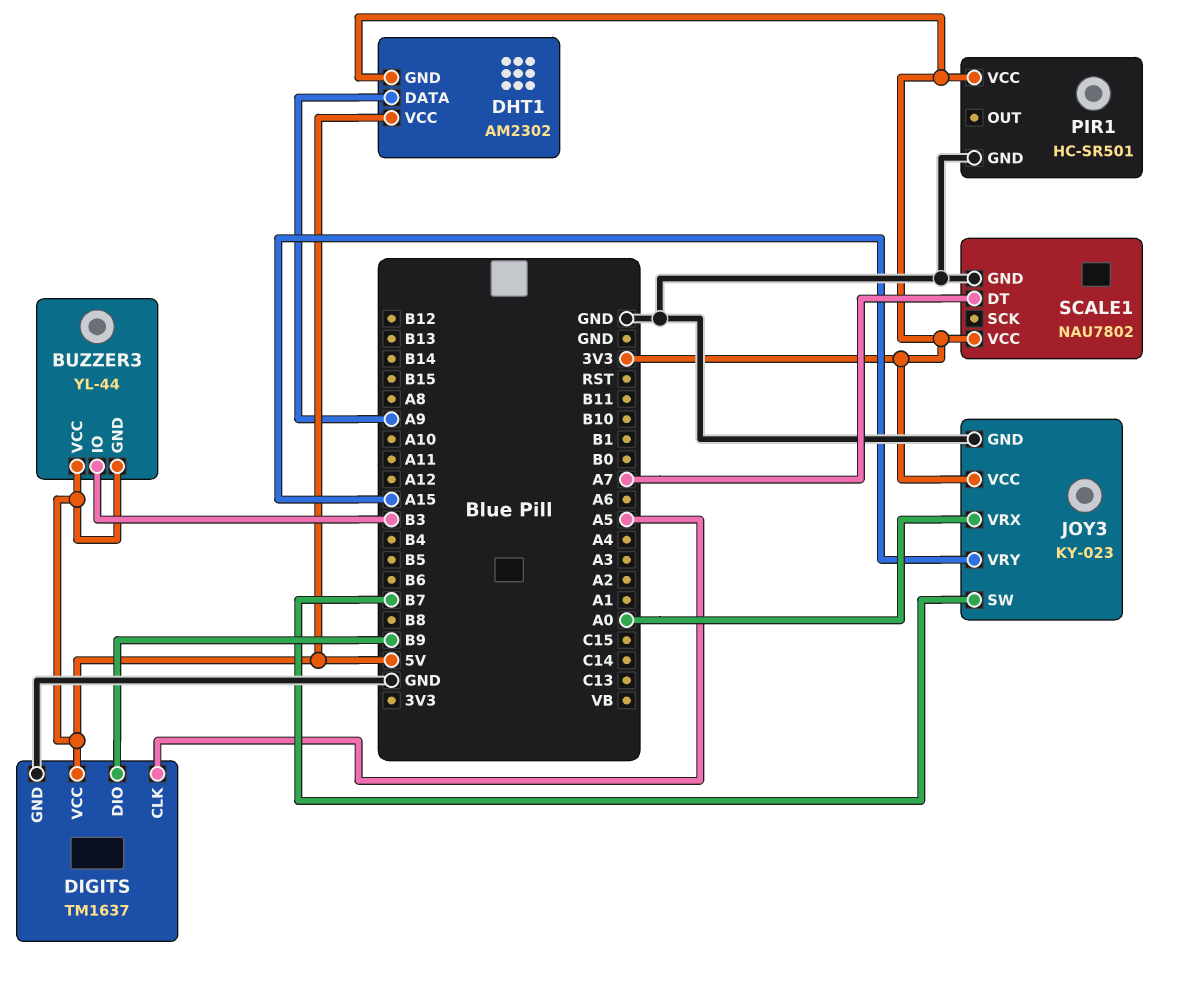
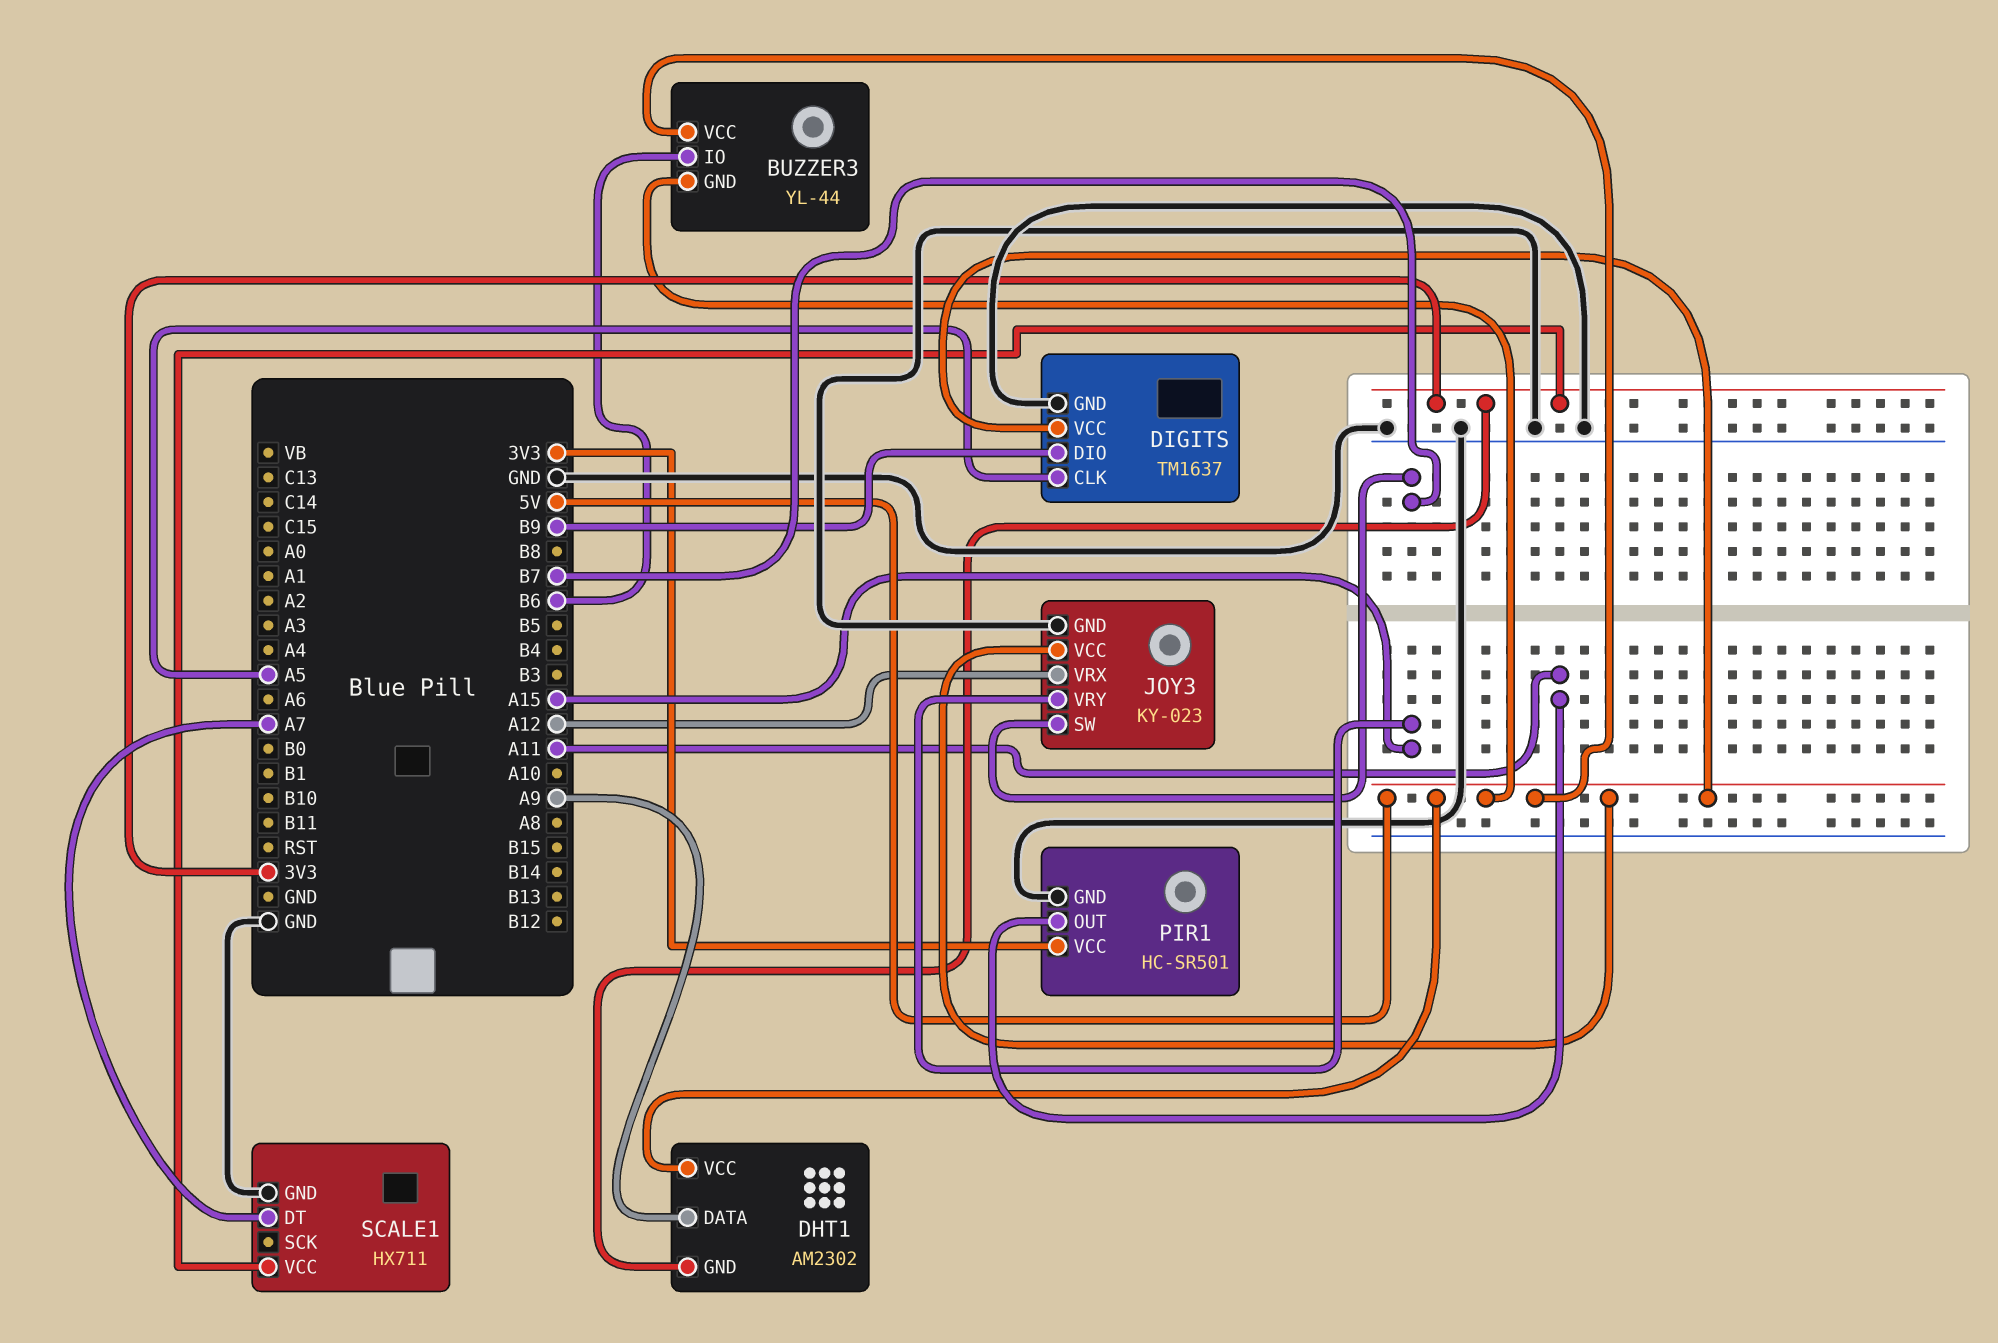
BUZZER3 pin IO: B3 -> B6
JOY3 pin VCC: 3V3 -> 5V
JOY3 pin VRX: A0 -> A12
PIR1 pin OUT: none -> A11
SCALE1: NAU7802 -> HX711

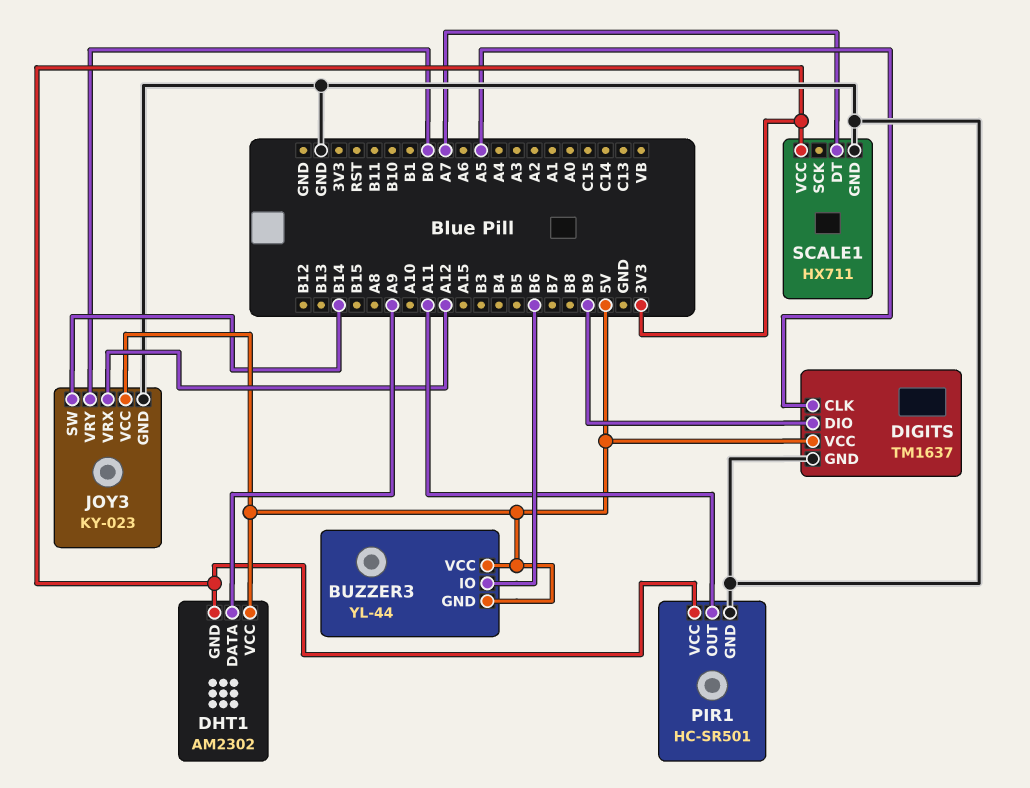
JOY3 pin SW: B7 -> B14
JOY3 pin VRY: A15 -> B0

